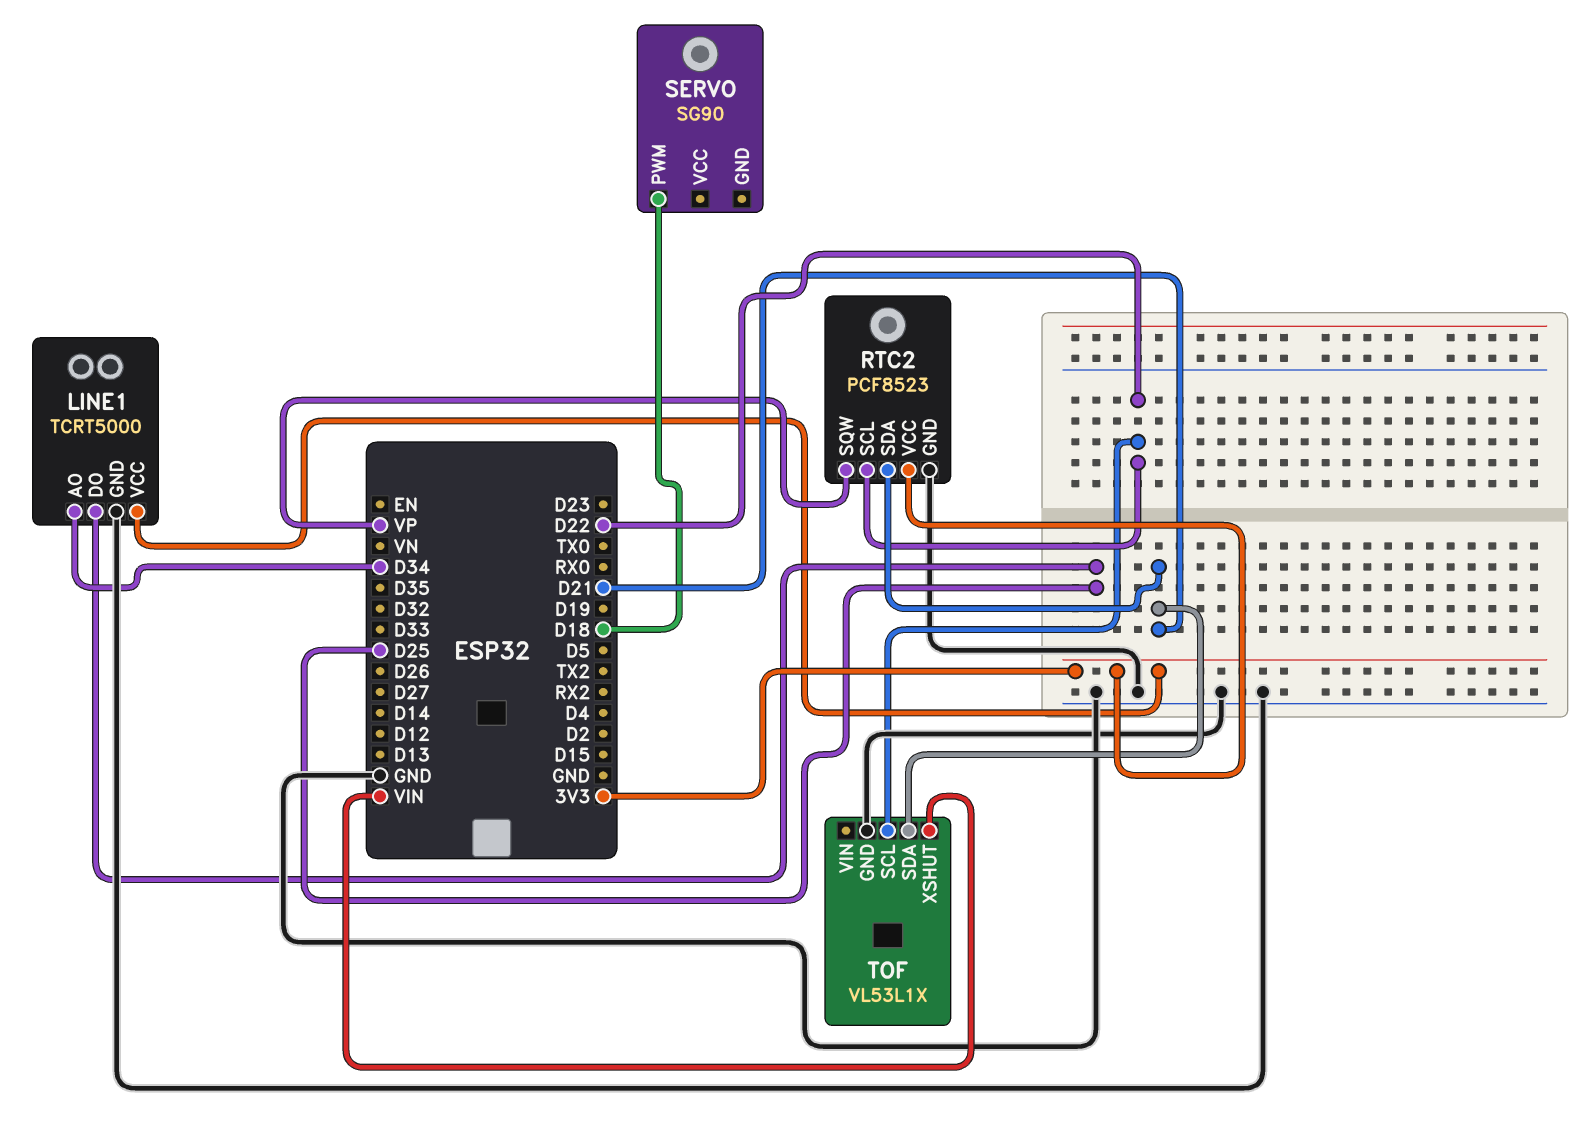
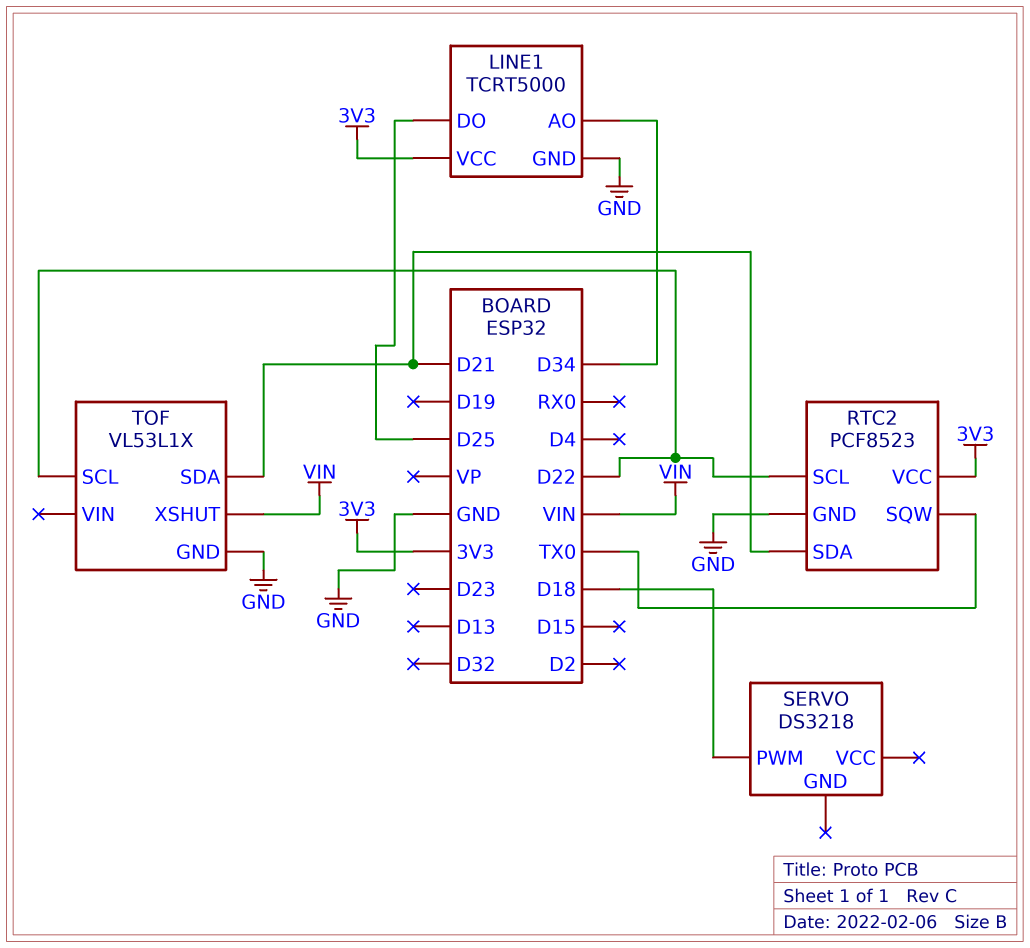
RTC2 pin SQW: VP -> TX0
SERVO: SG90 -> DS3218

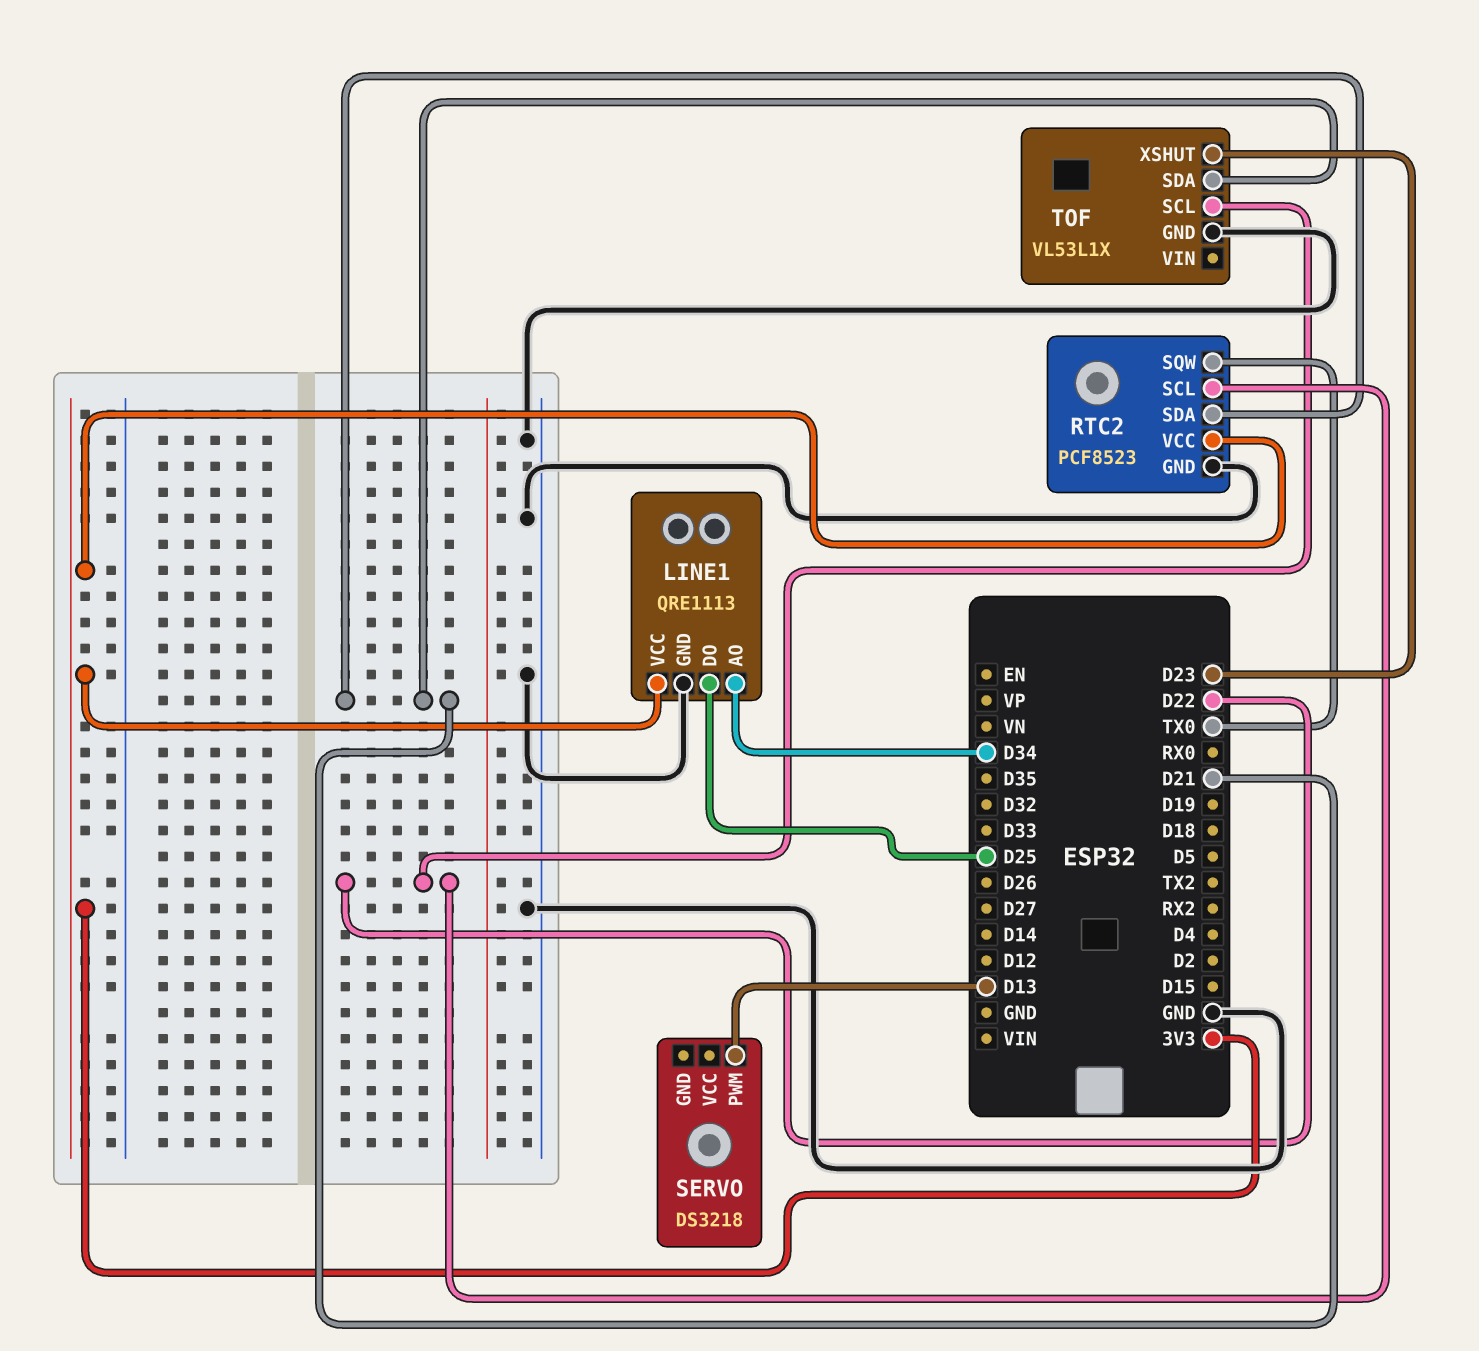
LINE1: TCRT5000 -> QRE1113
SERVO pin PWM: D18 -> D13
TOF pin XSHUT: VIN -> D23

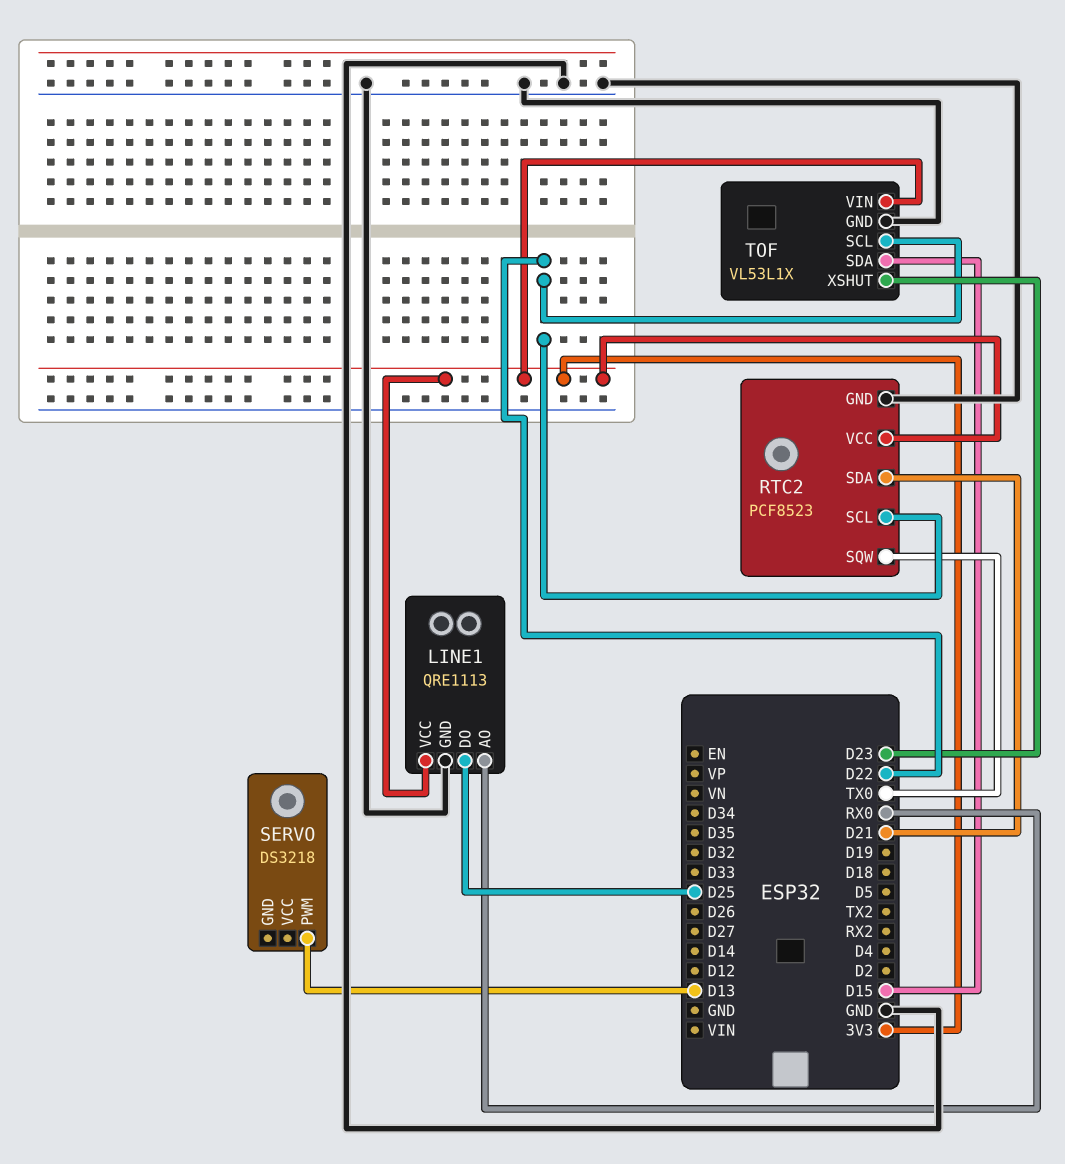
LINE1 pin AO: D34 -> RX0
TOF pin SDA: D21 -> D15
TOF pin VIN: none -> 3V3

